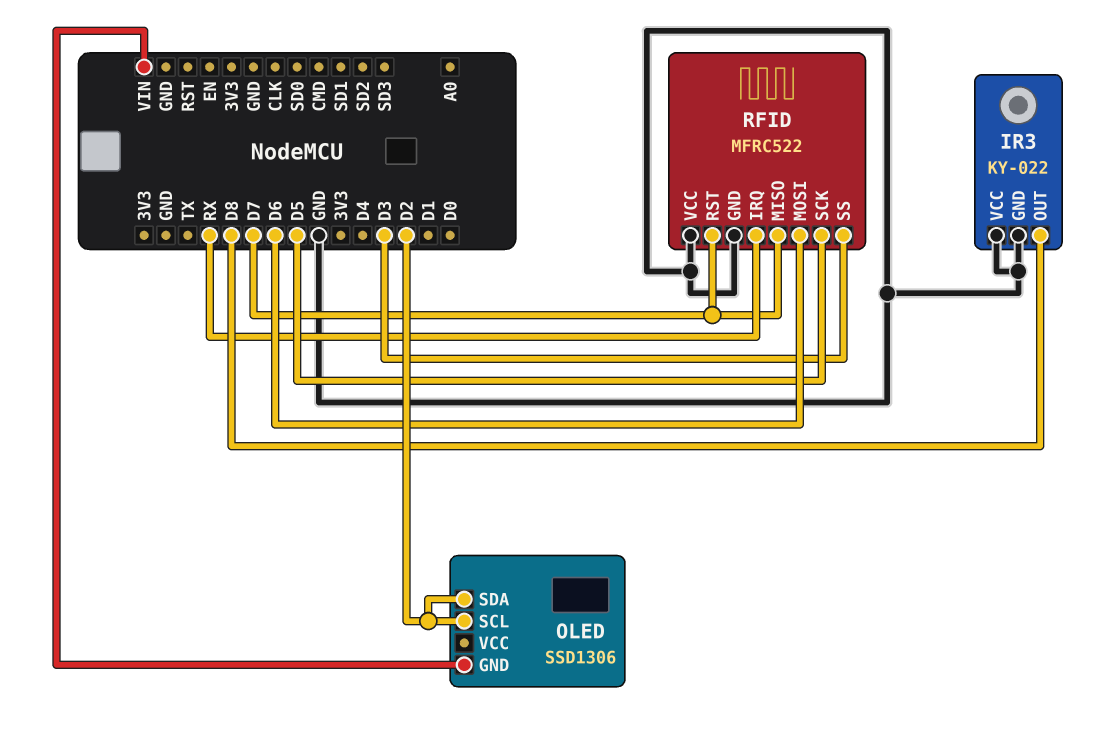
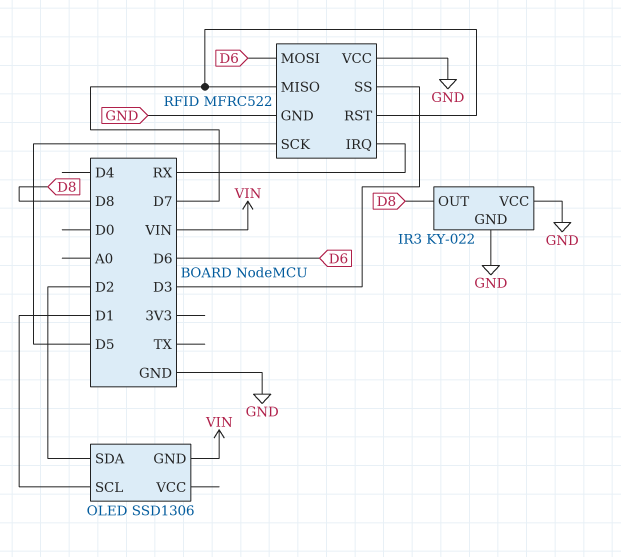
OLED pin SCL: D2 -> D1

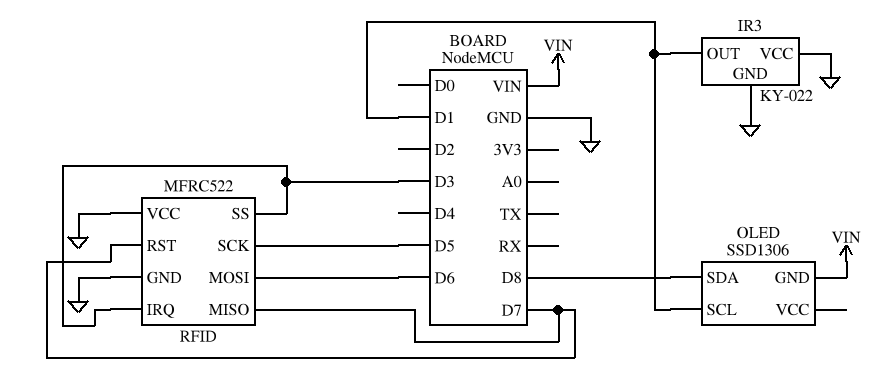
IR3 pin OUT: D8 -> D1
OLED pin SDA: D2 -> D8
RFID pin IRQ: RX -> D3

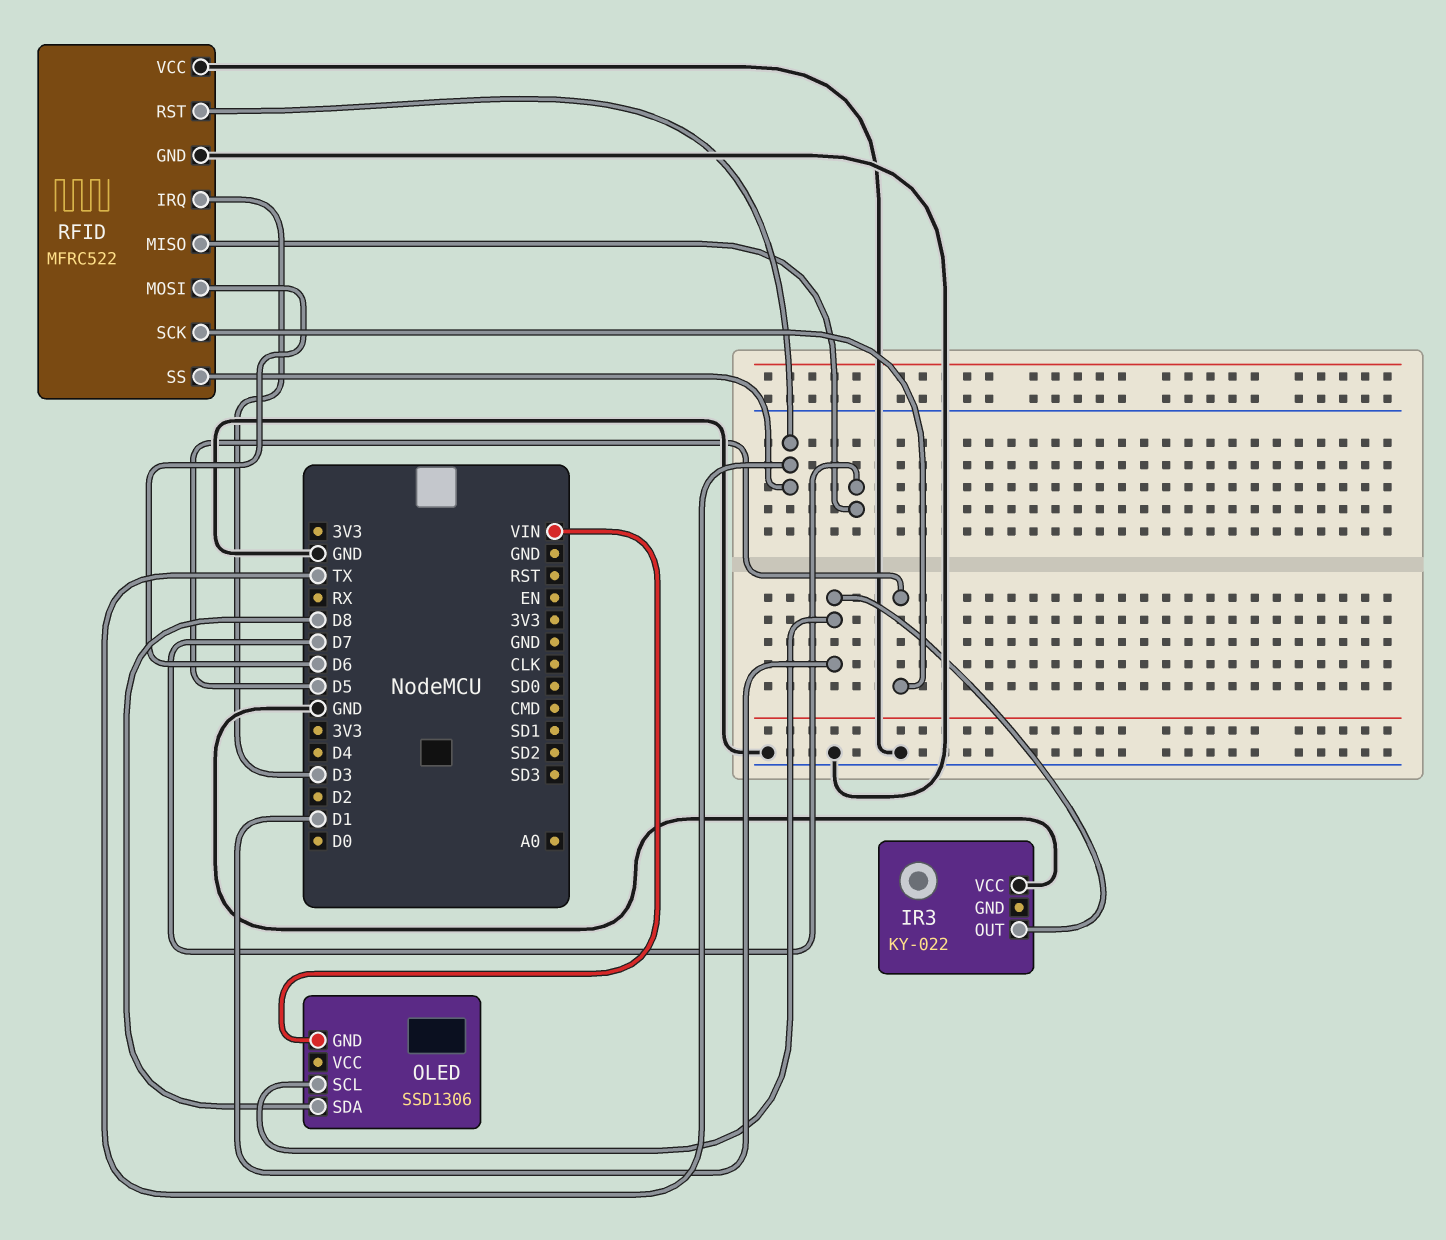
IR3 pin GND: GND -> none
RFID pin RST: D7 -> TX
RFID pin SS: D3 -> TX

